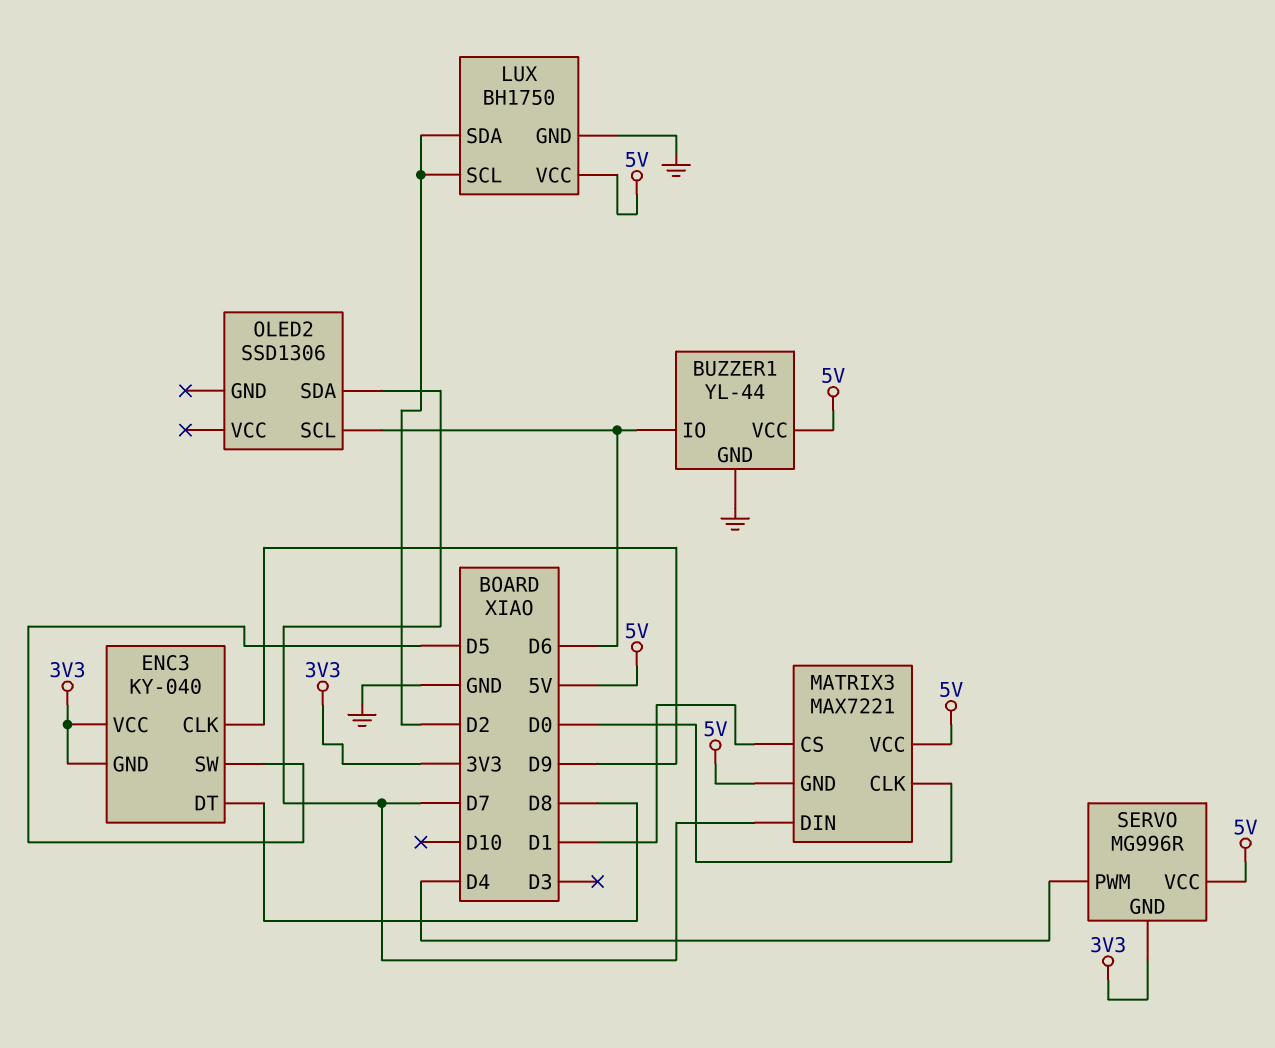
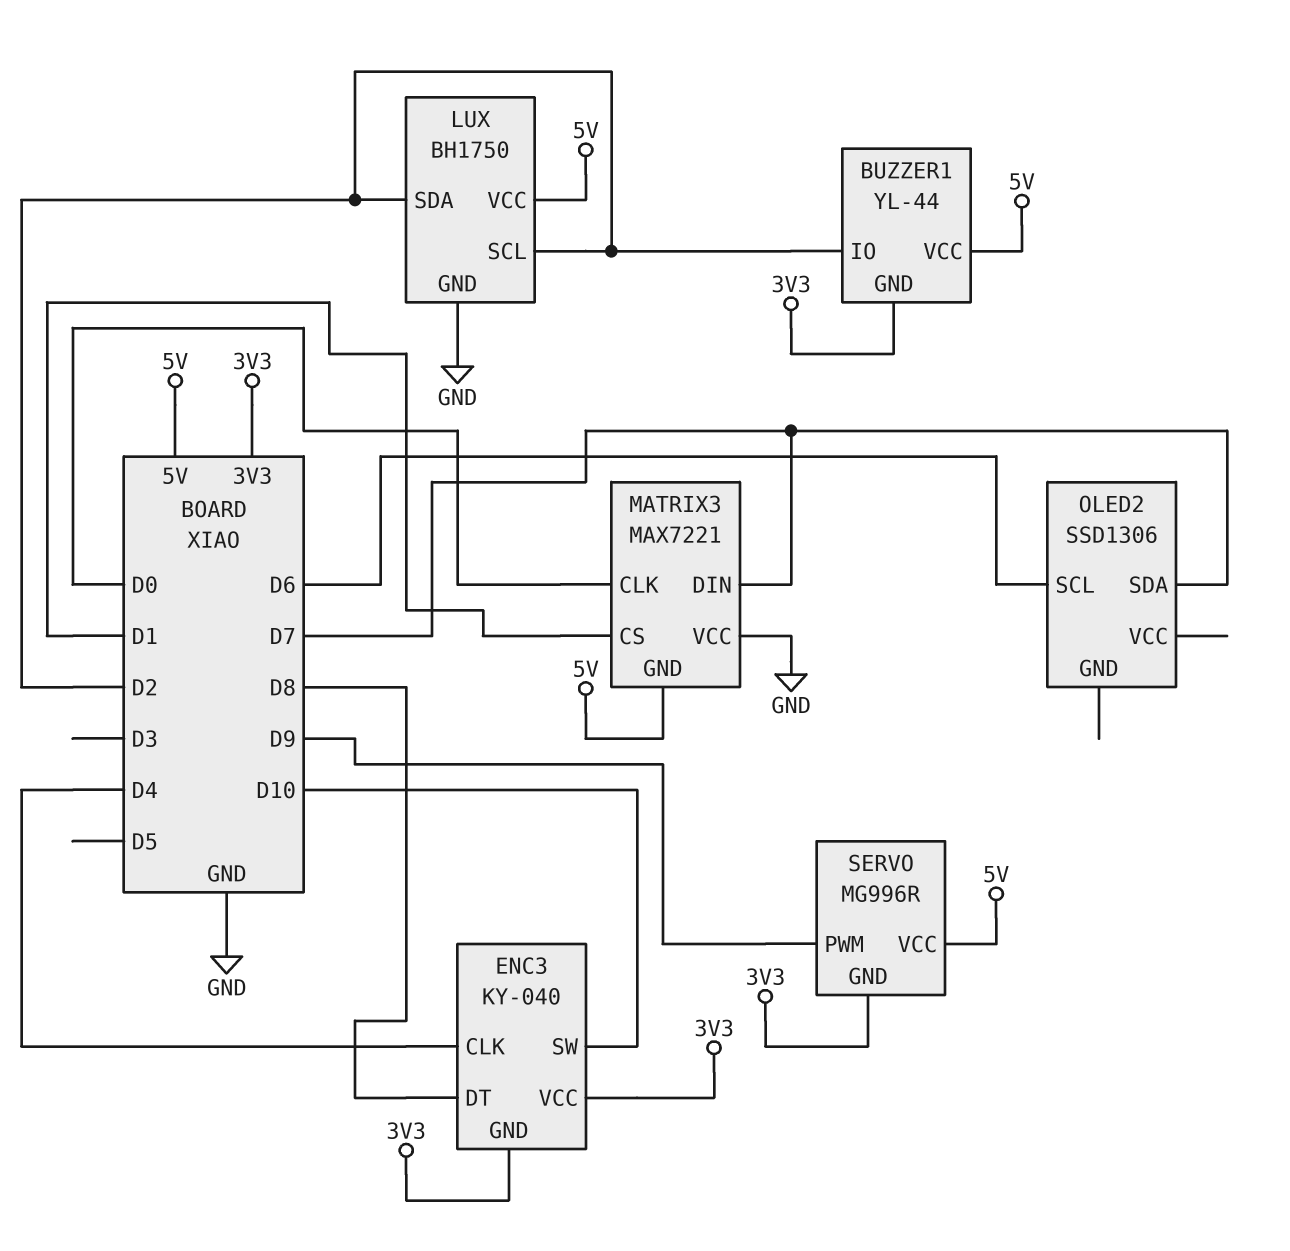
BUZZER1 pin GND: GND -> 3V3
BUZZER1 pin IO: D6 -> D2
ENC3 pin CLK: D9 -> D4
ENC3 pin SW: D5 -> D10
MATRIX3 pin VCC: 5V -> GND
SERVO pin PWM: D4 -> D9

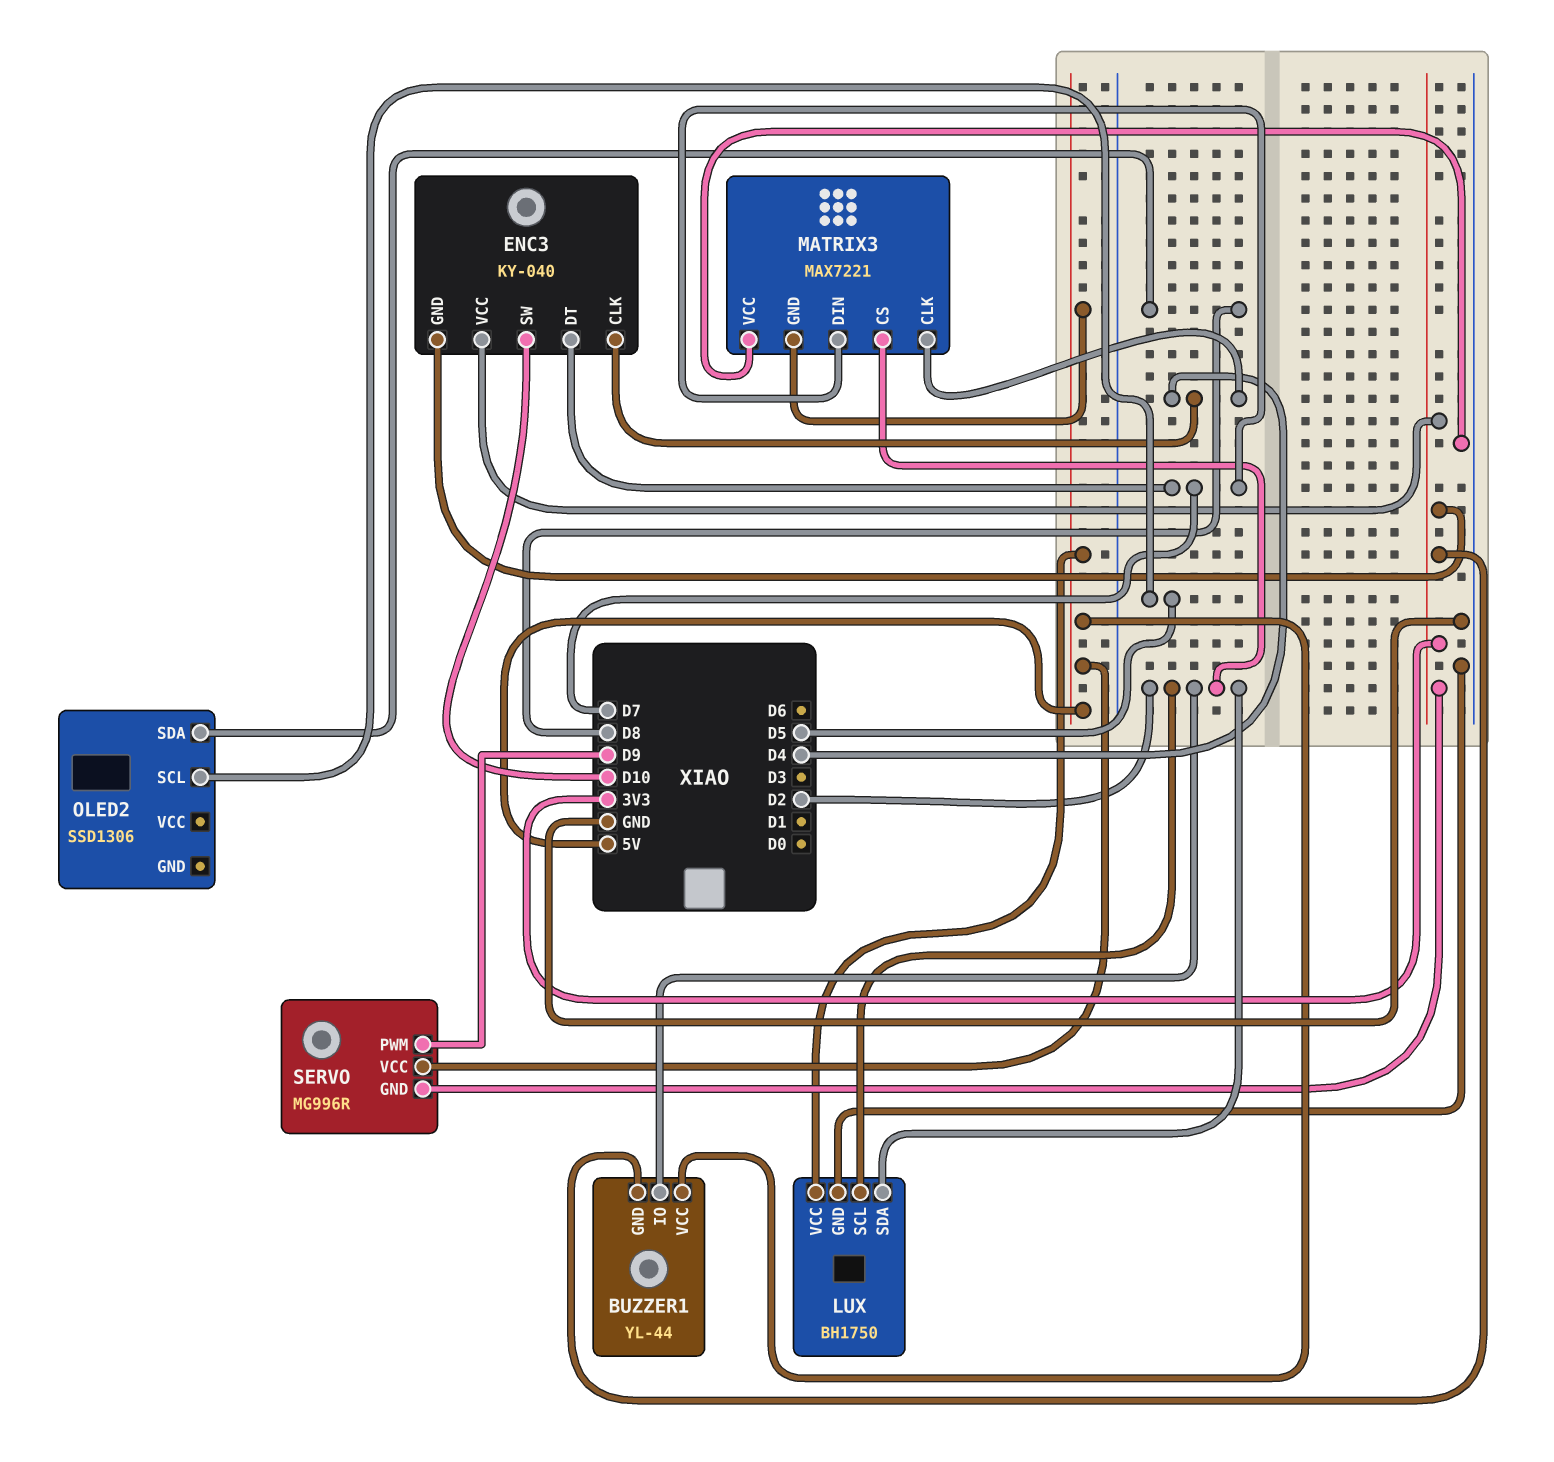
ENC3 pin DT: D8 -> D7
MATRIX3 pin CLK: D0 -> D4
MATRIX3 pin CS: D1 -> D2
OLED2 pin SCL: D6 -> D5
OLED2 pin SDA: D7 -> D8

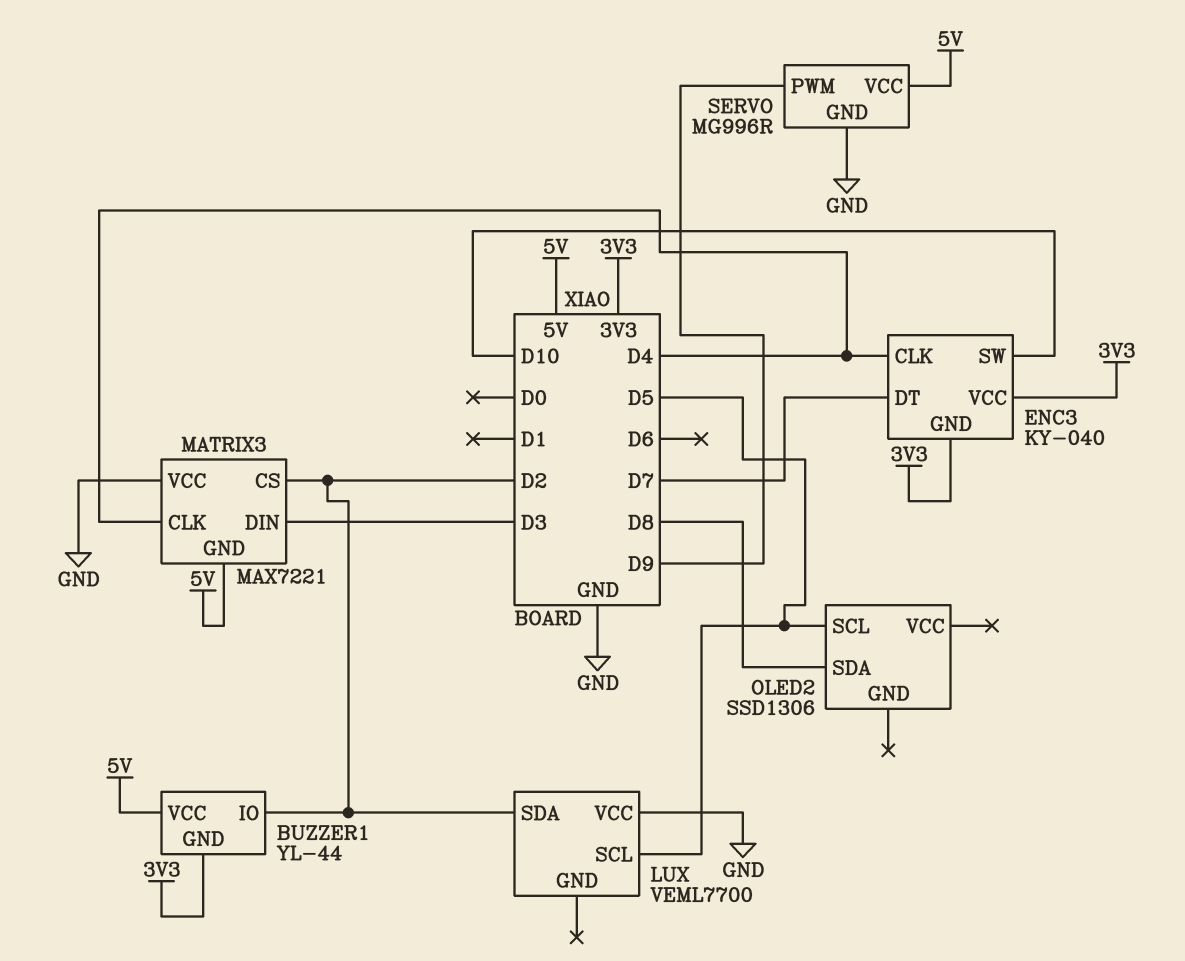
LUX: BH1750 -> VEML7700
LUX pin GND: GND -> none
LUX pin SCL: D2 -> D5
LUX pin VCC: 5V -> GND
MATRIX3 pin DIN: D7 -> D3
SERVO pin GND: 3V3 -> GND

